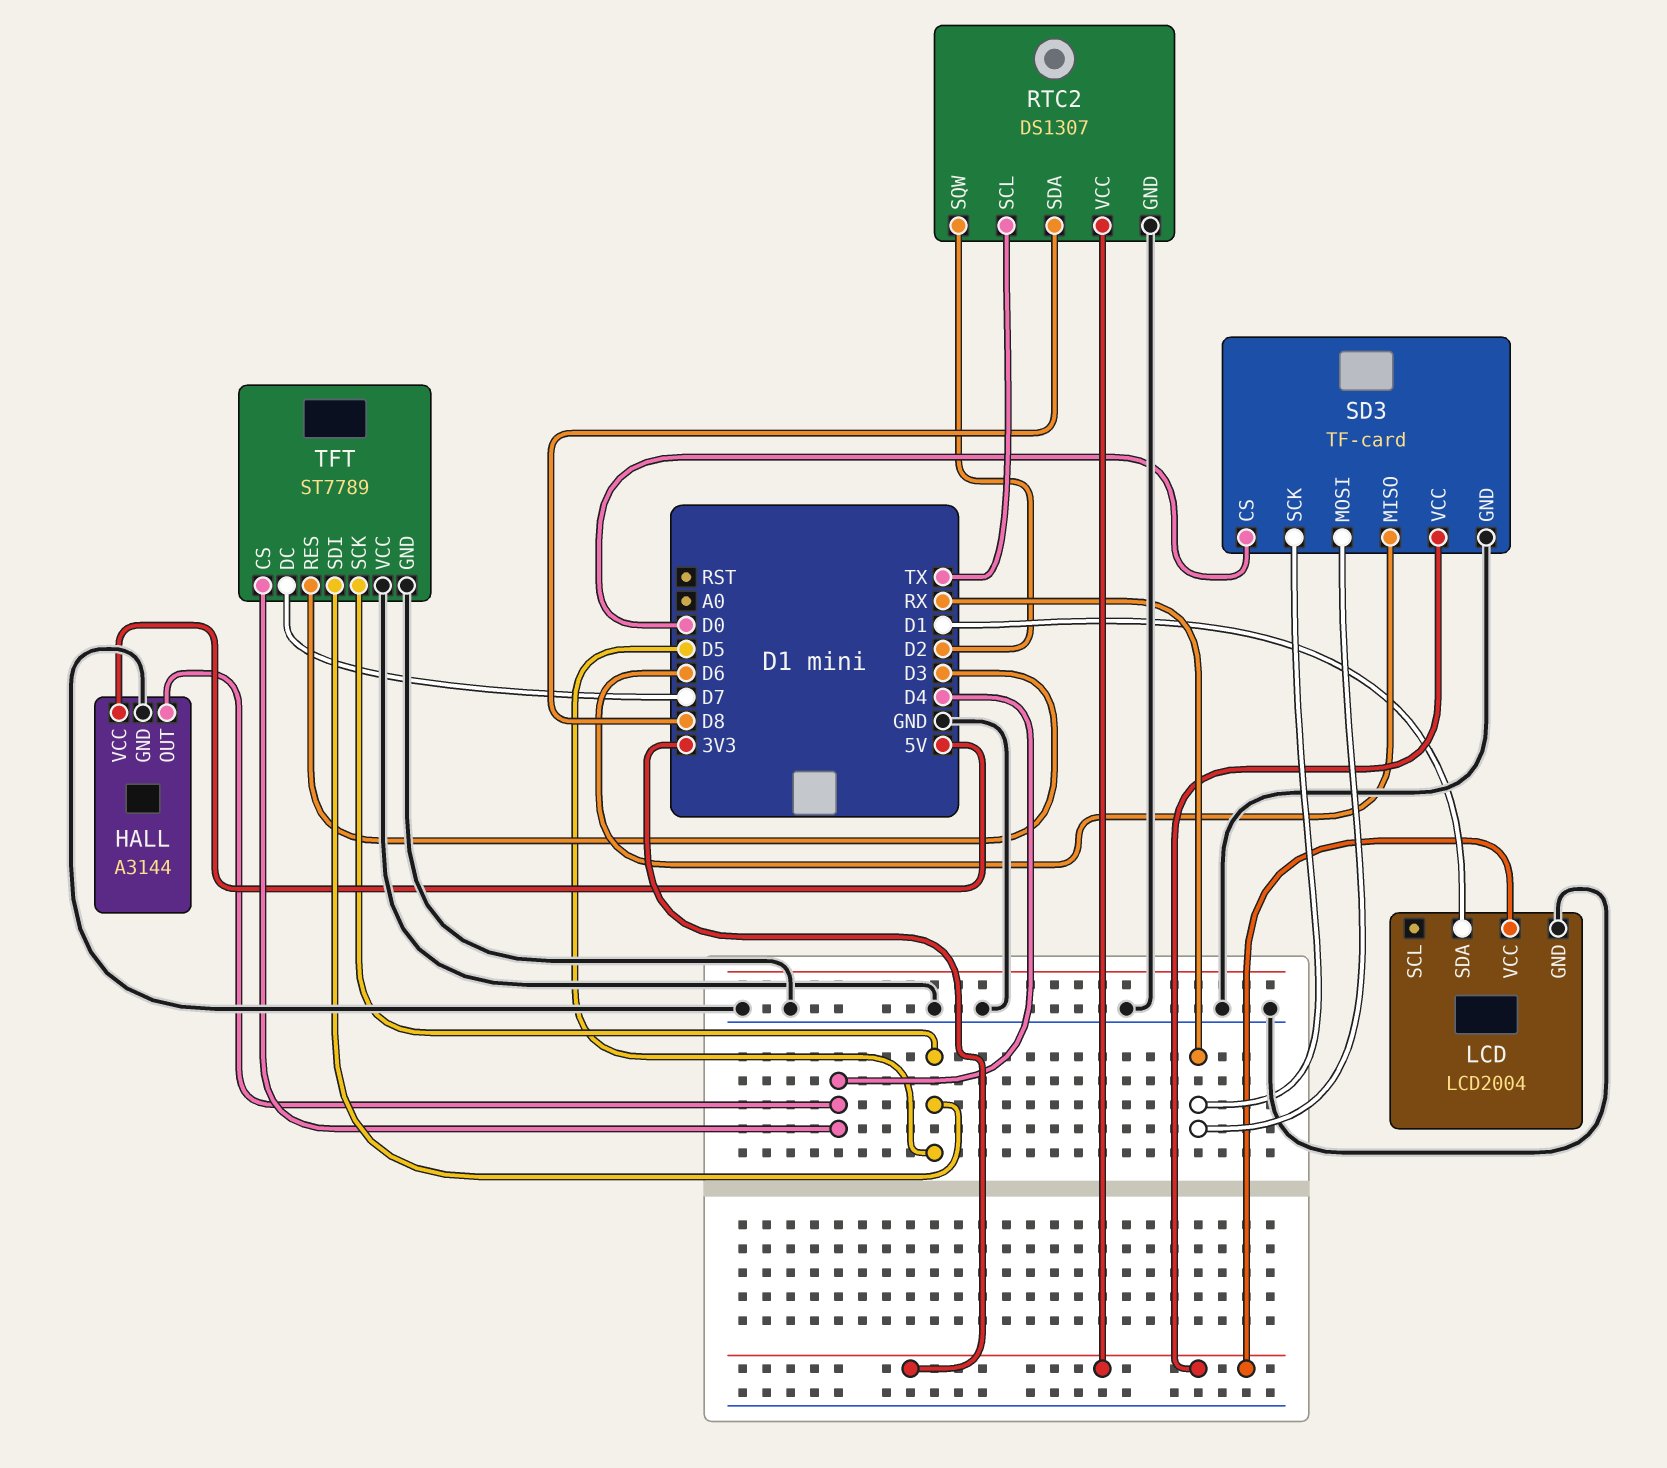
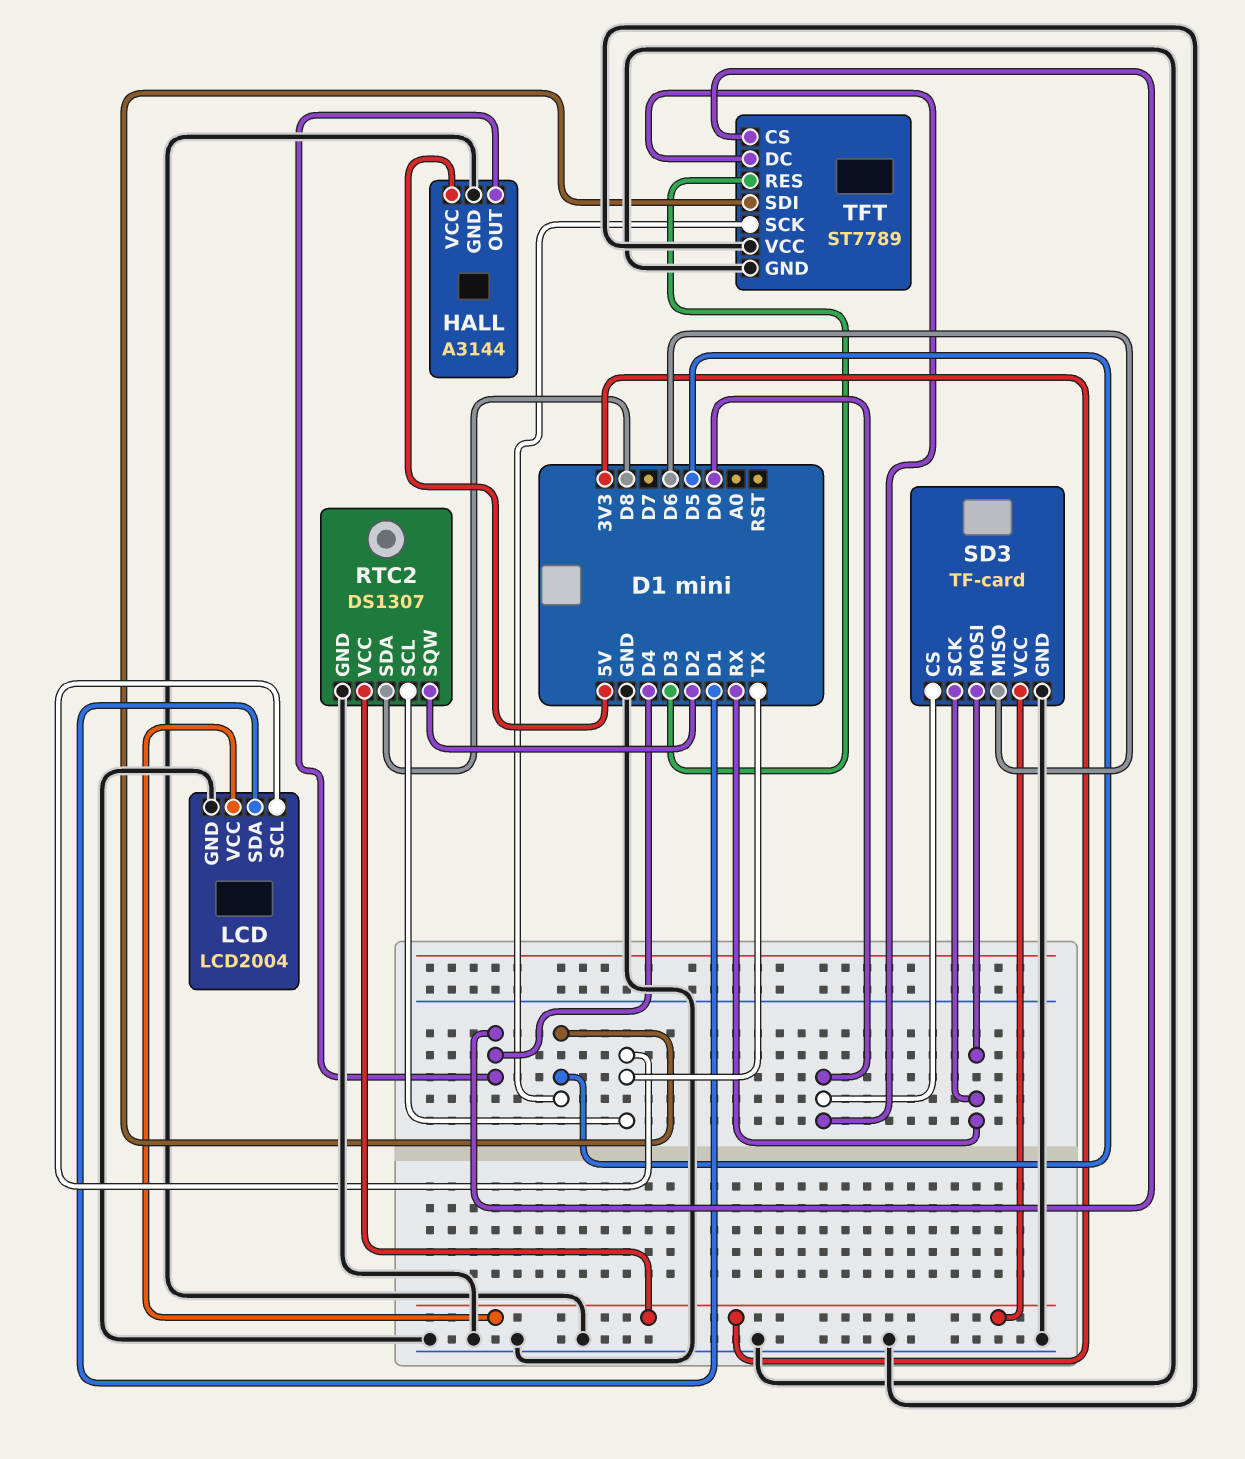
LCD pin SCL: none -> TX
TFT pin DC: D7 -> D0

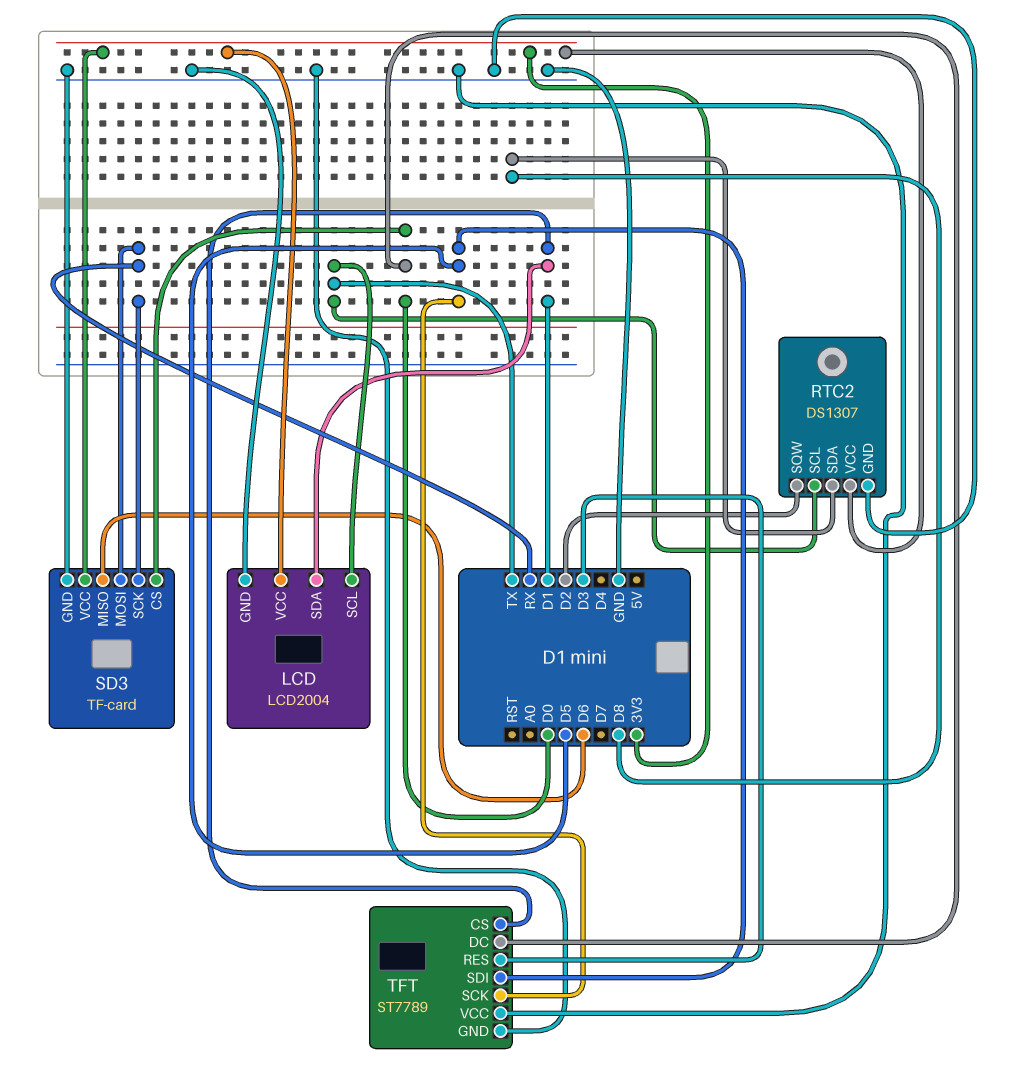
HALL: A3144 -> none
HALL pin GND: GND -> none
HALL pin OUT: D4 -> none
HALL pin VCC: 5V -> none
TFT pin CS: D4 -> D1

